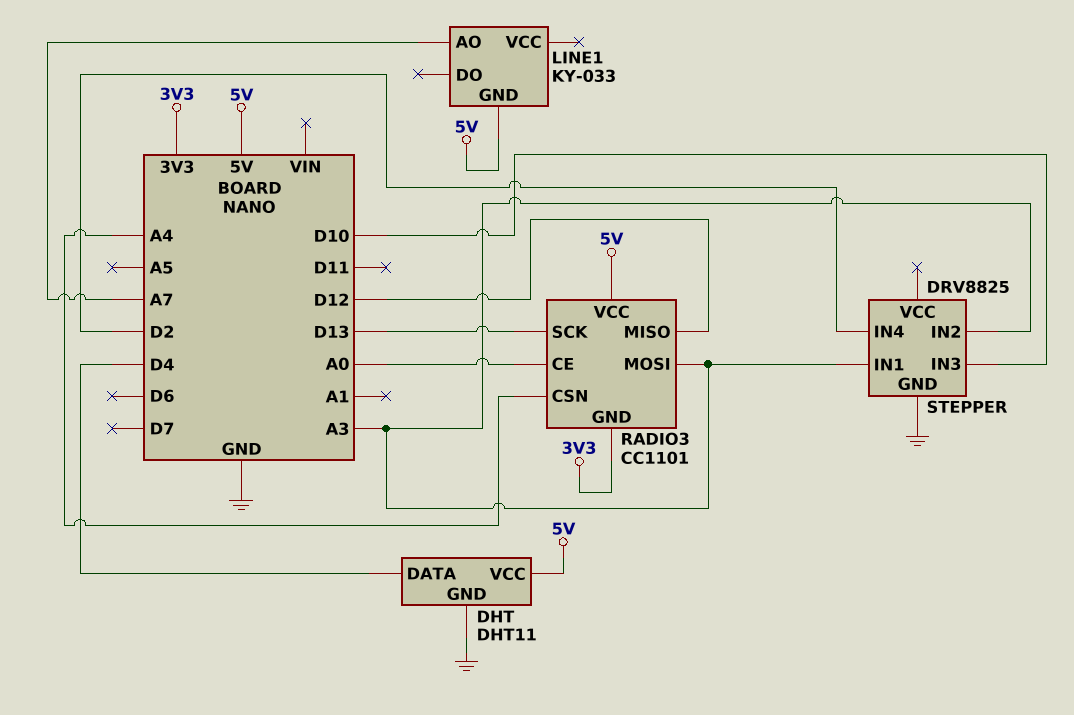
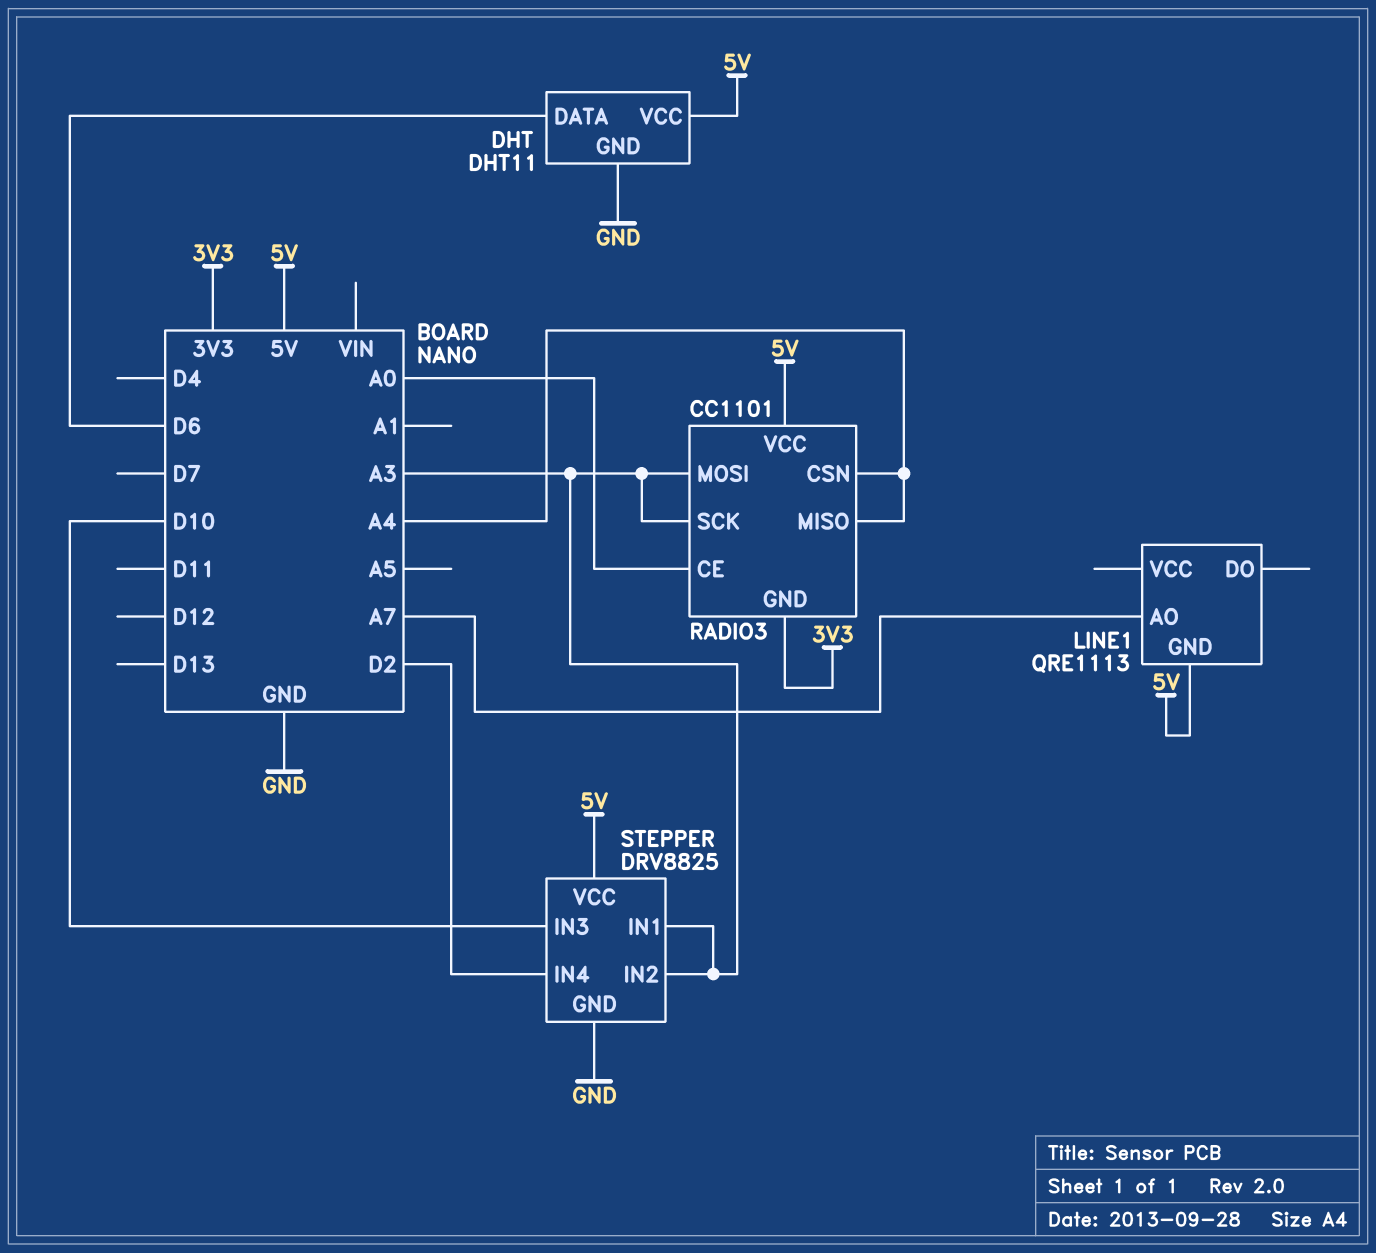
DHT pin DATA: D4 -> D6
LINE1: KY-033 -> QRE1113
RADIO3 pin MISO: D12 -> A4
RADIO3 pin SCK: D13 -> A3
STEPPER pin VCC: none -> 5V

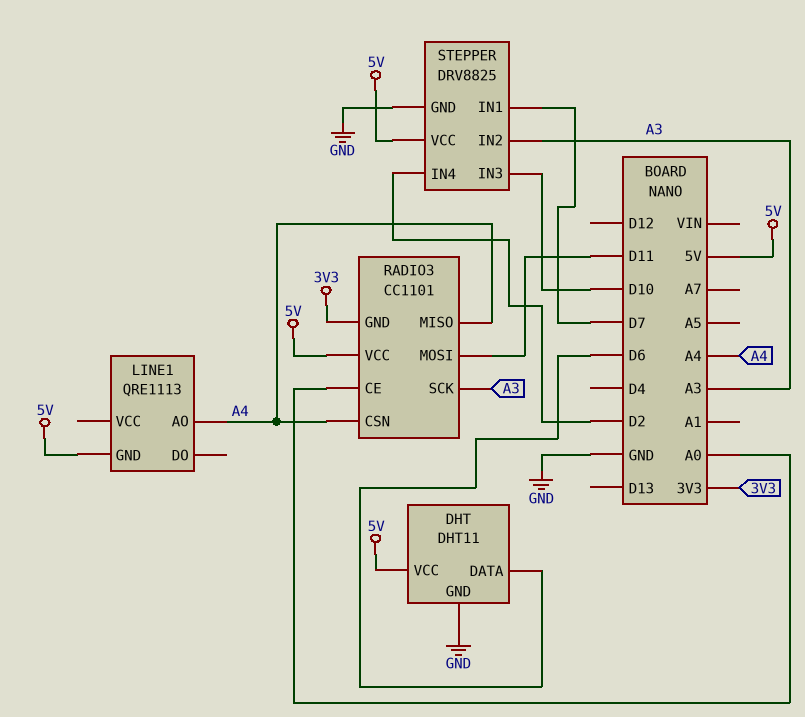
LINE1 pin AO: A7 -> A4
RADIO3 pin MOSI: A3 -> D11
STEPPER pin IN1: A3 -> D7

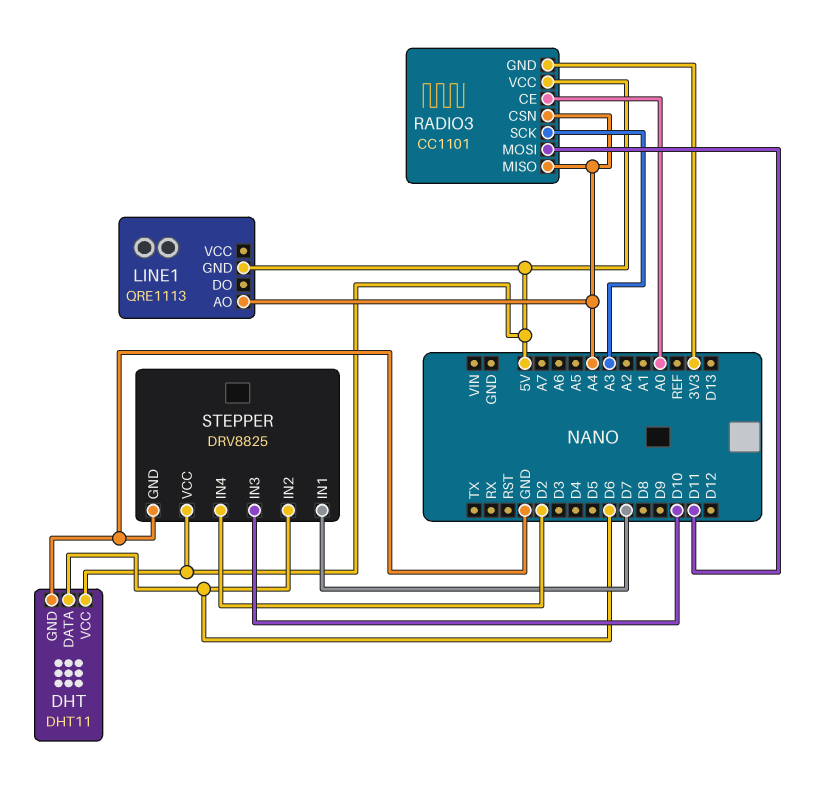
STEPPER pin IN2: A3 -> D6

